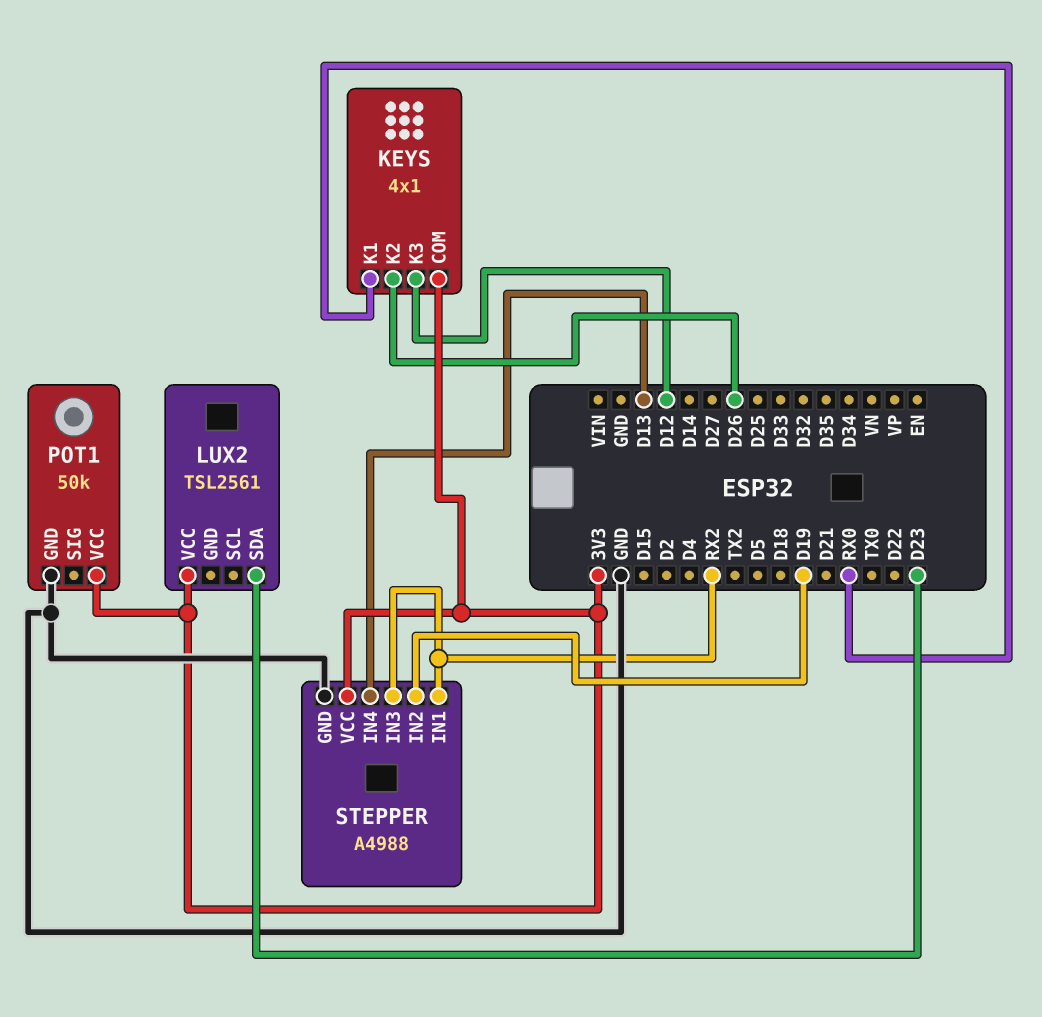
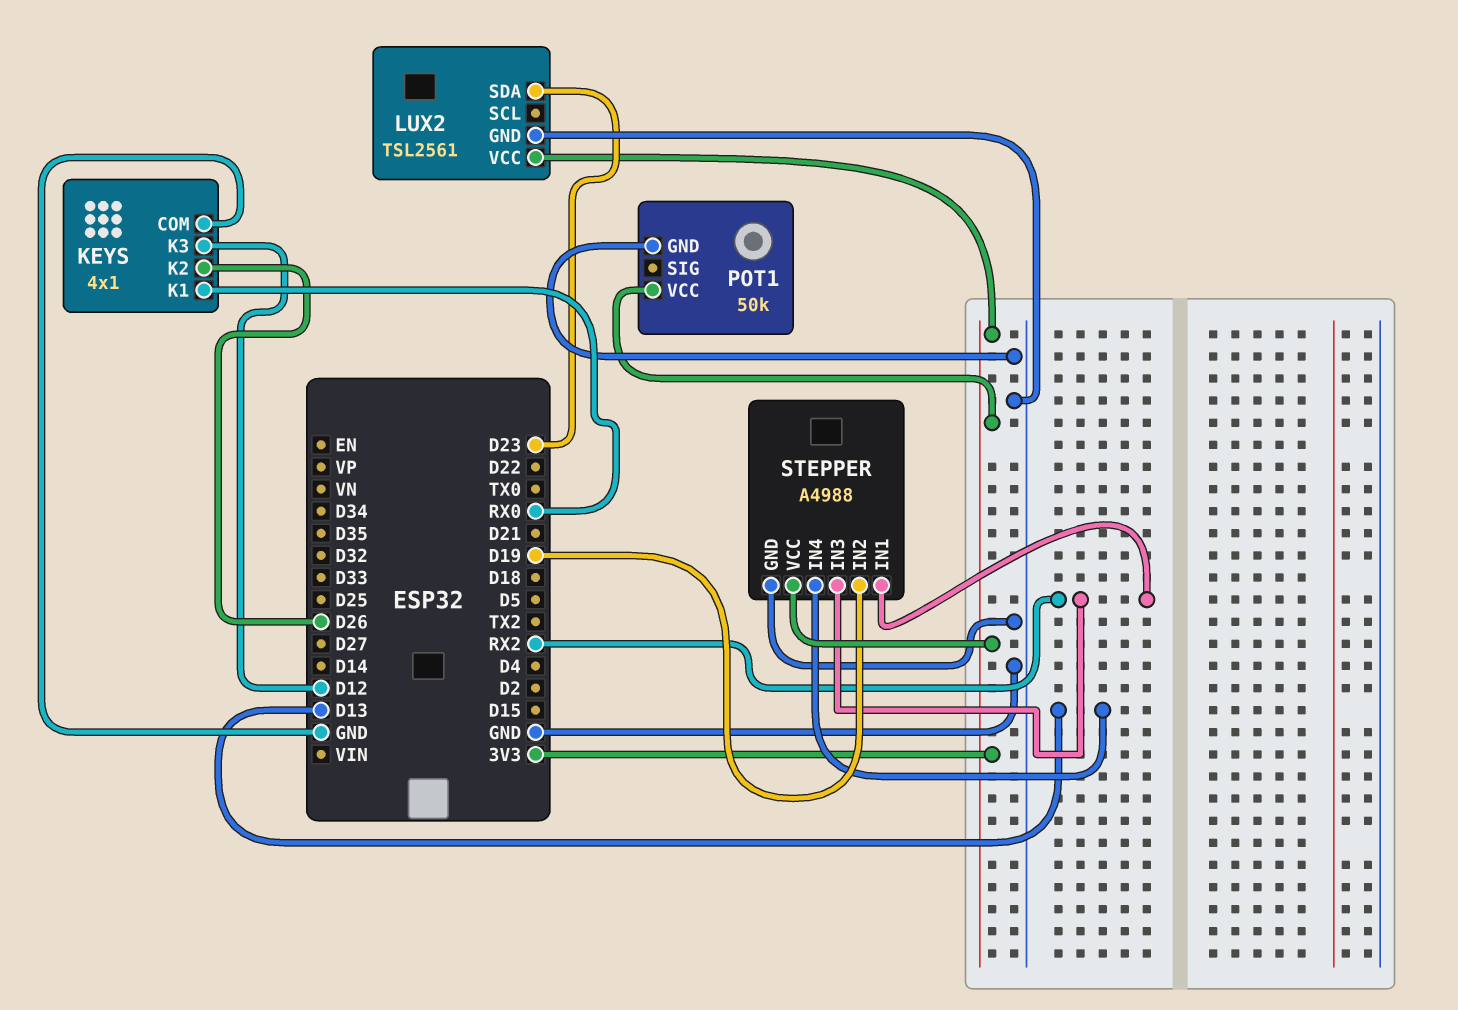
KEYS pin COM: 3V3 -> GND
LUX2 pin GND: none -> GND

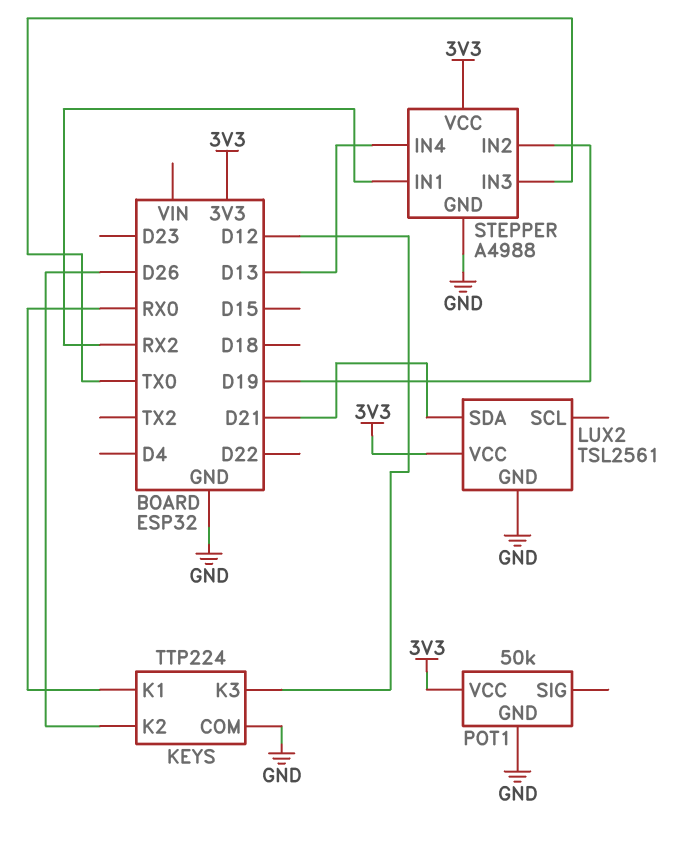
KEYS: 4x1 -> TTP224
LUX2 pin SDA: D23 -> D21
STEPPER pin IN3: RX2 -> TX0

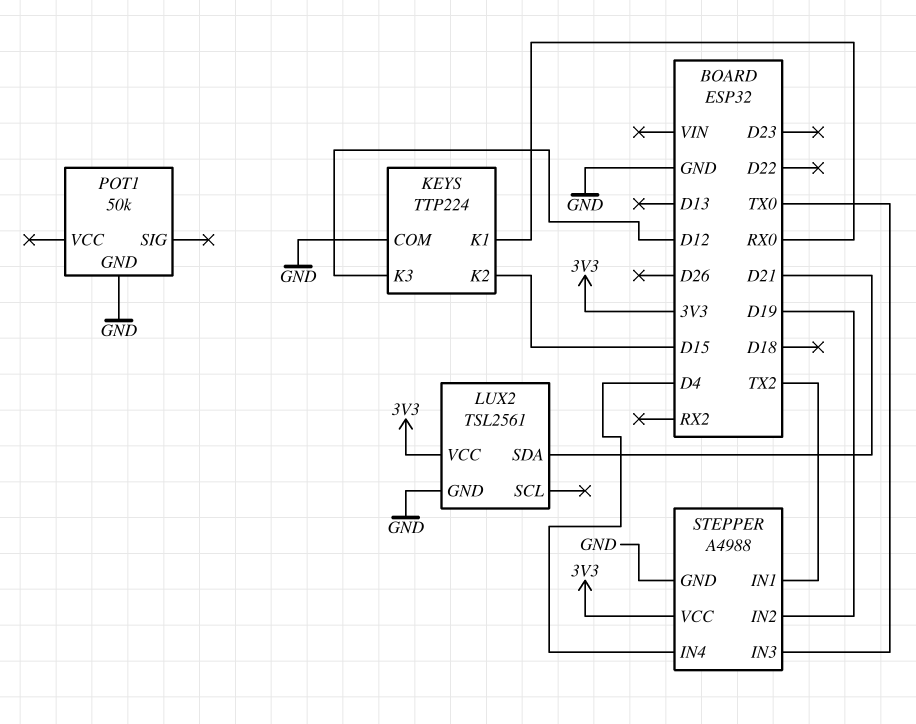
KEYS pin K2: D26 -> D15
POT1 pin VCC: 3V3 -> none
STEPPER pin IN1: RX2 -> TX2
STEPPER pin IN4: D13 -> D4

